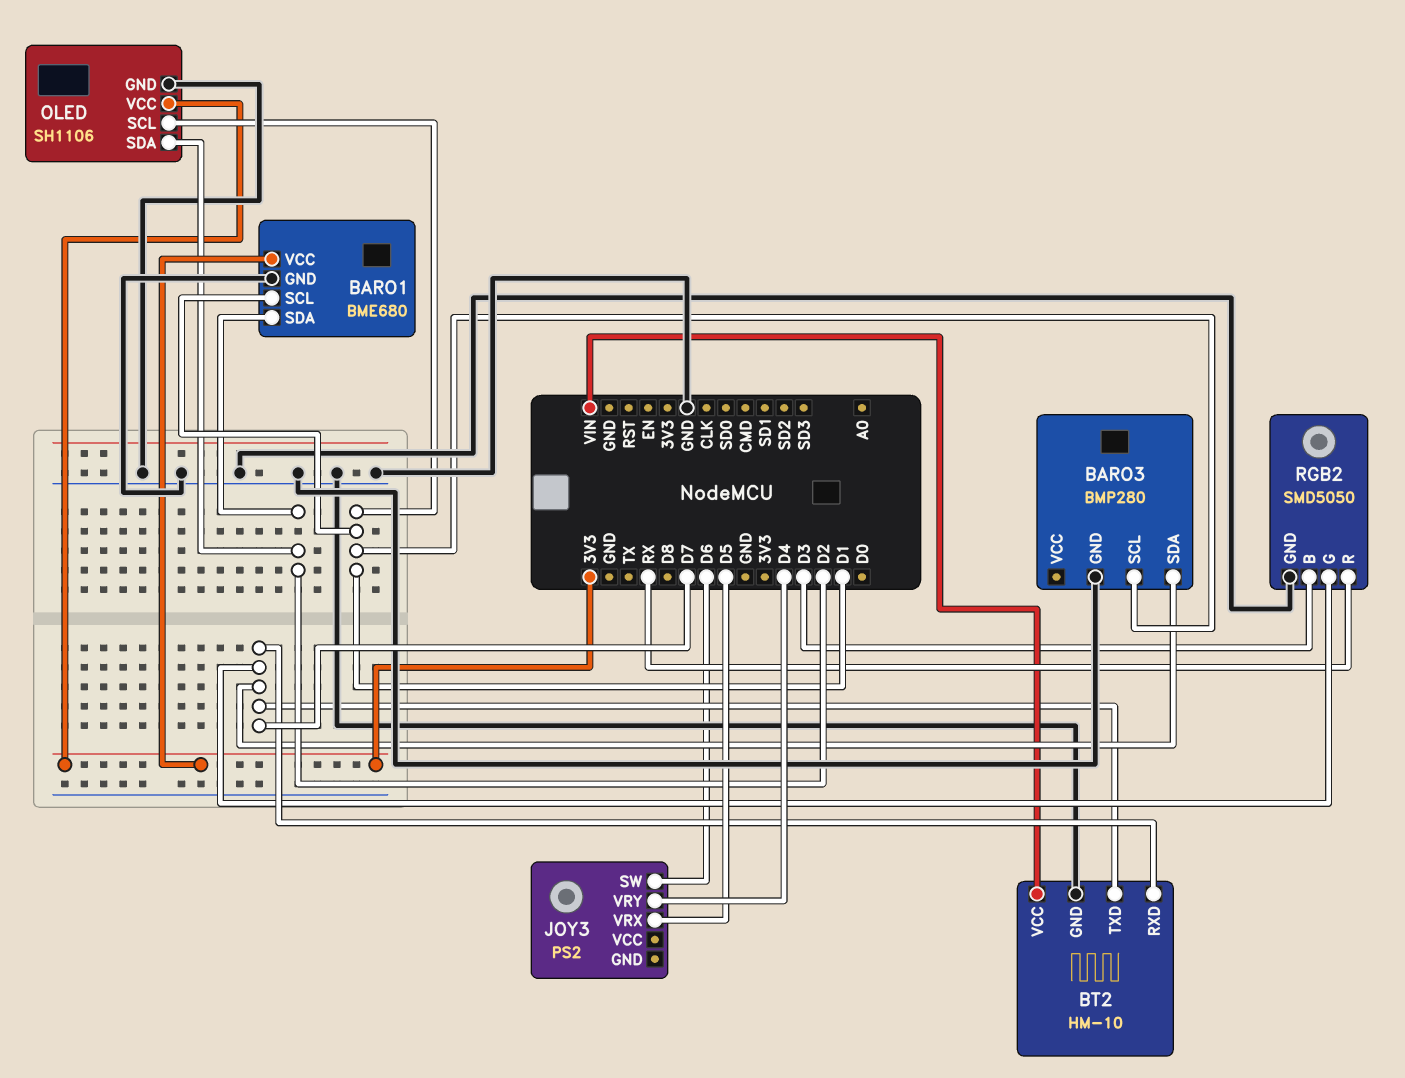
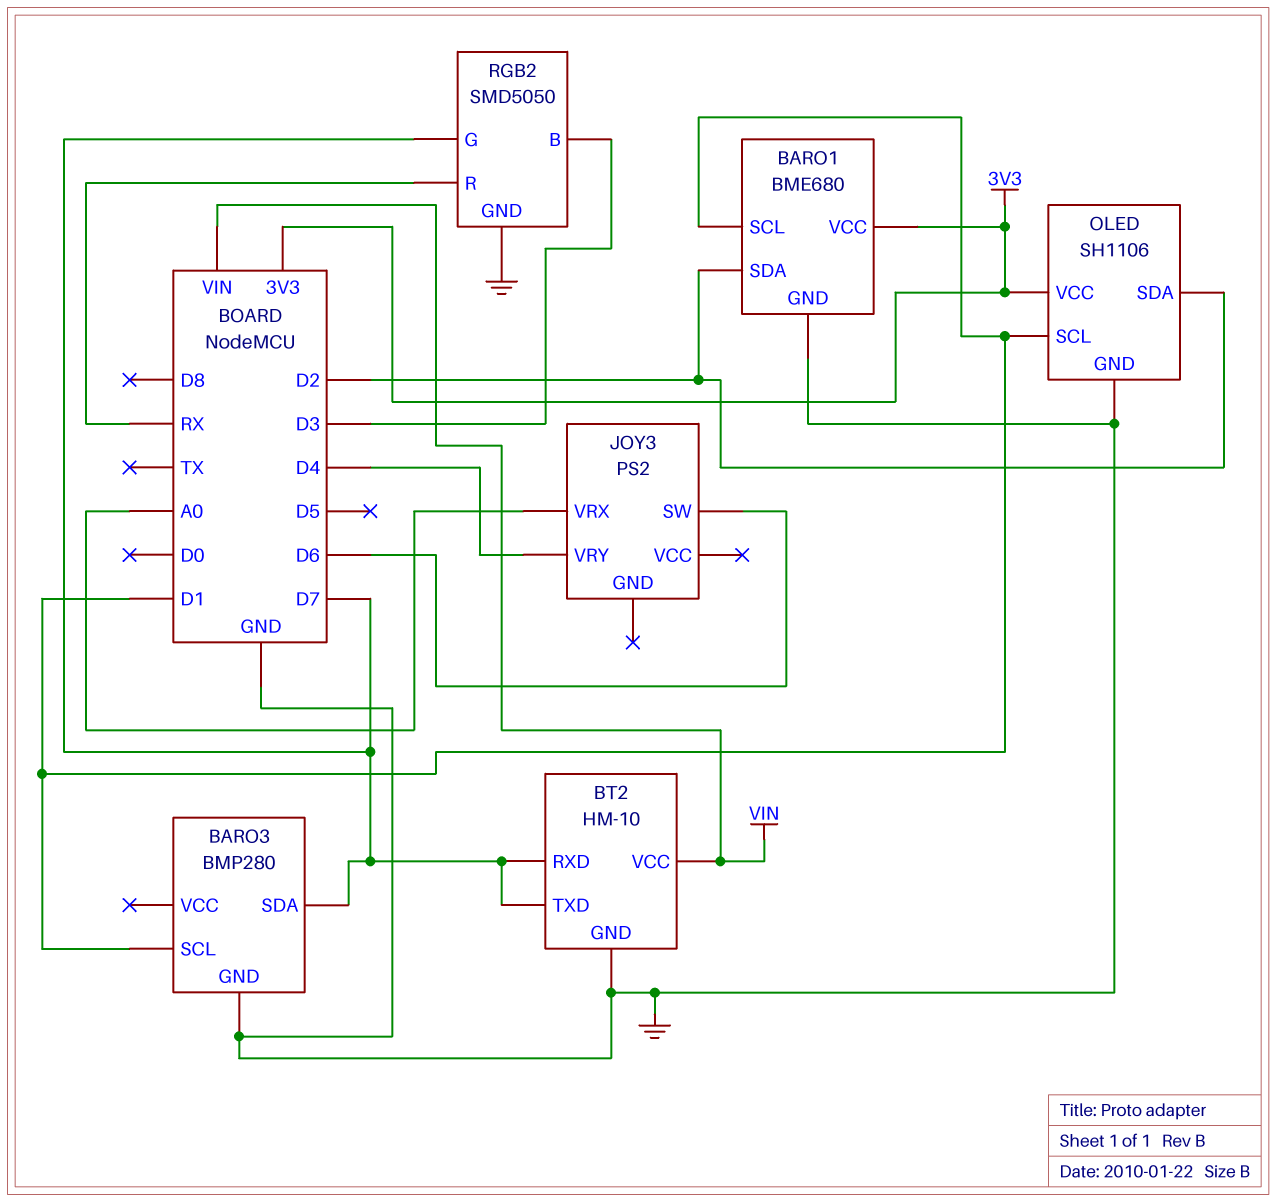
JOY3 pin VRX: D5 -> A0

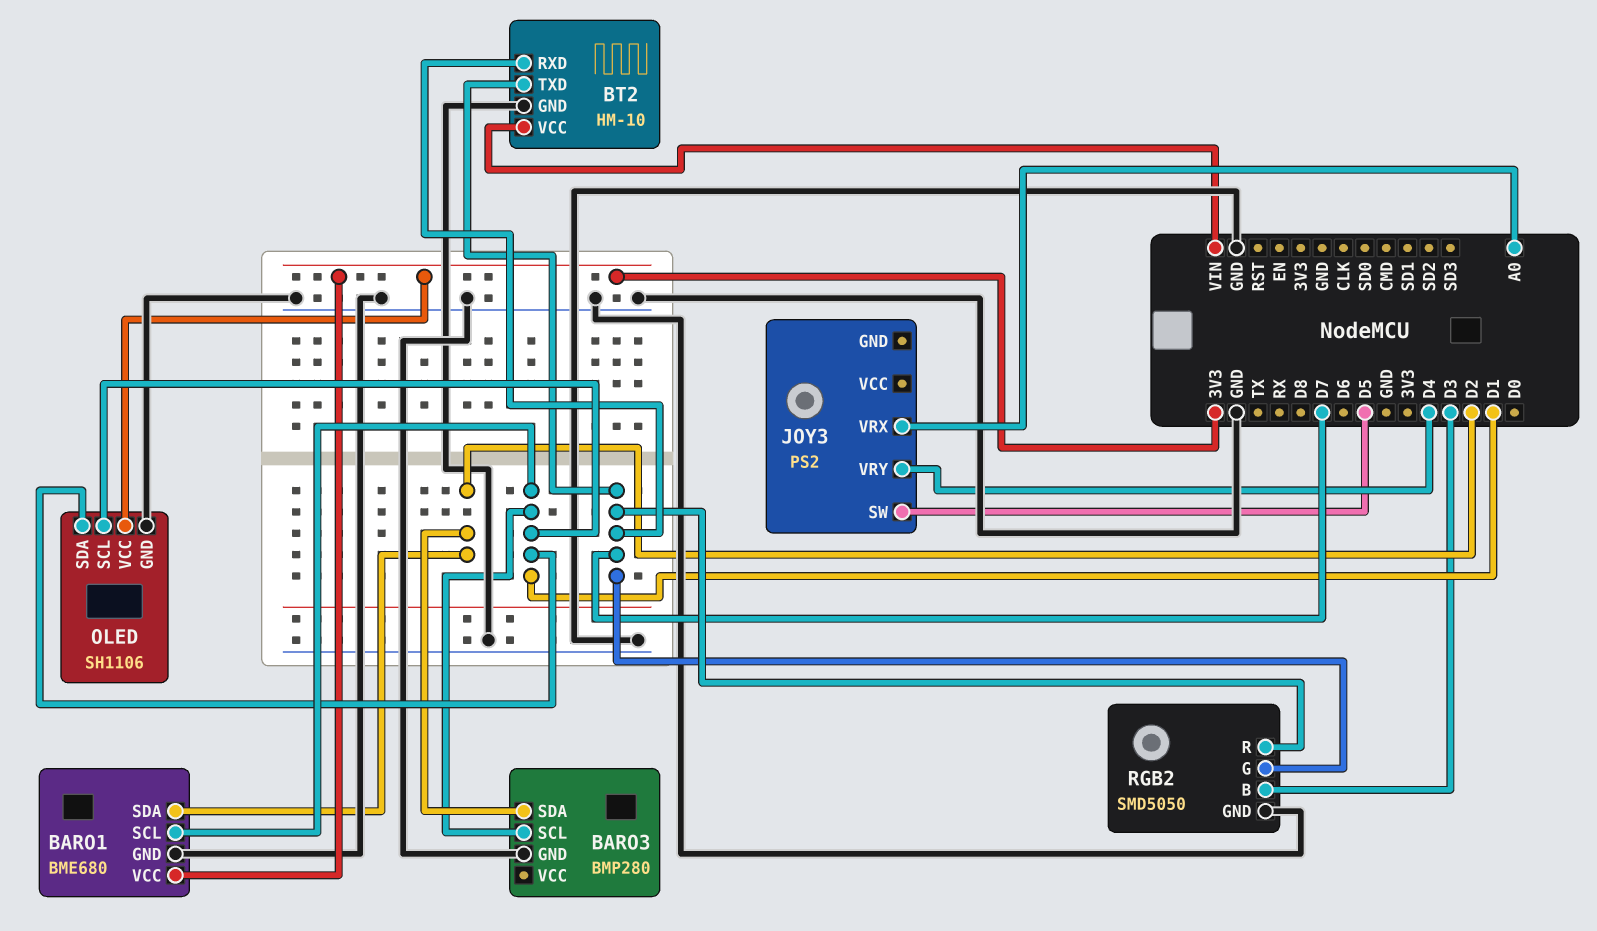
BARO3 pin SDA: D7 -> D2
JOY3 pin SW: D6 -> D5
OLED pin SDA: D2 -> D1
RGB2 pin R: RX -> D7

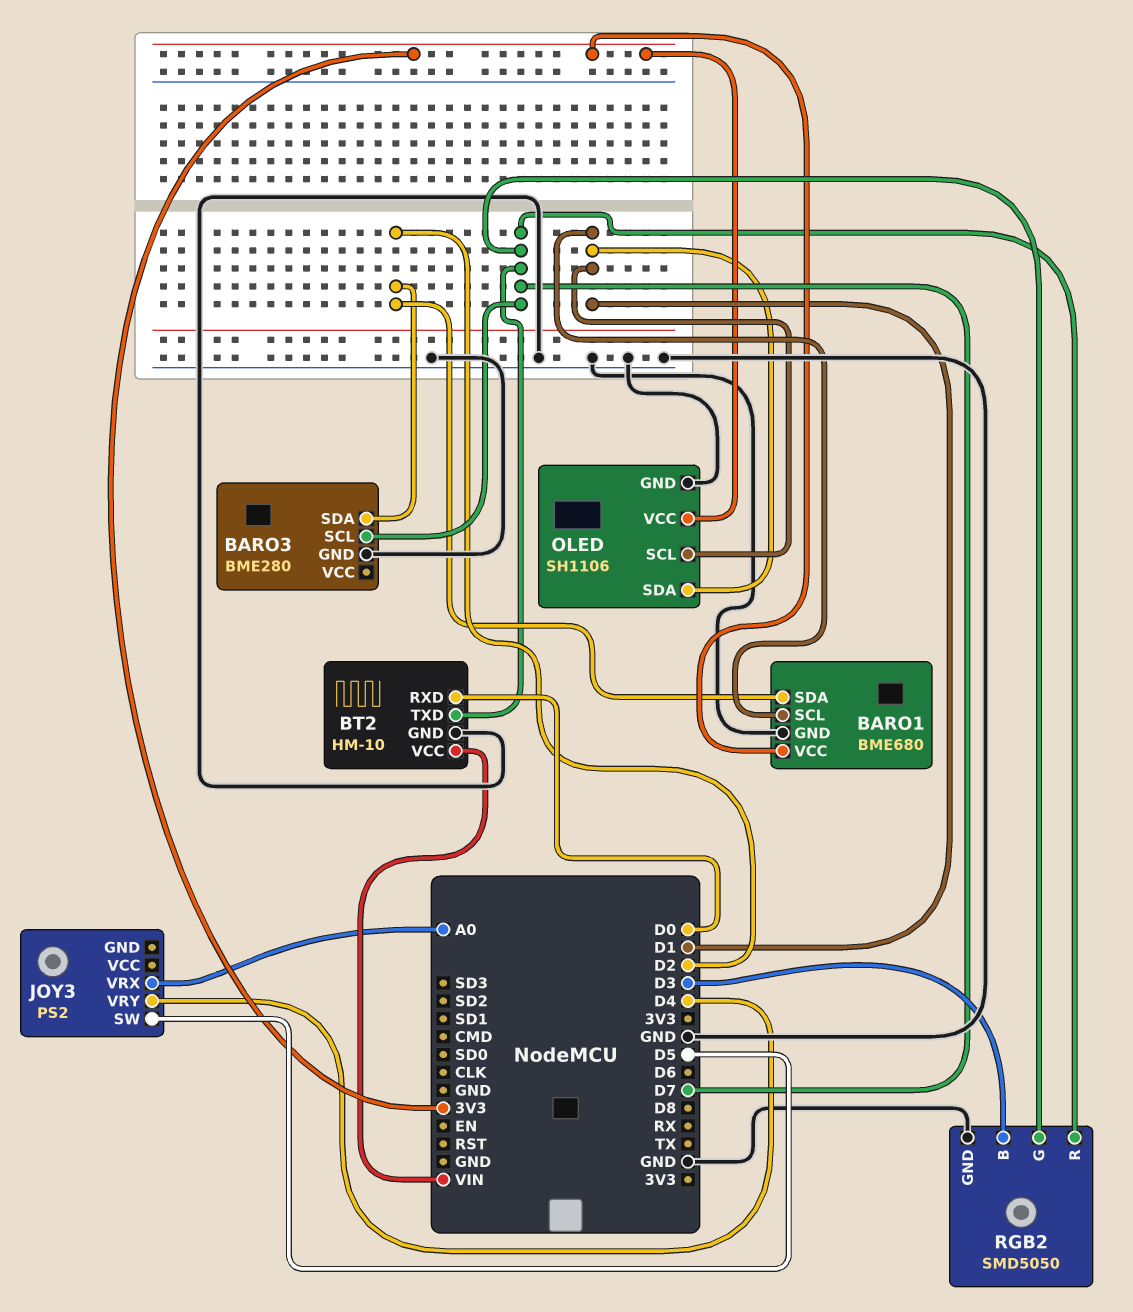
BARO3: BMP280 -> BME280
BARO3 pin SCL: D1 -> D7
BT2 pin RXD: D7 -> D0

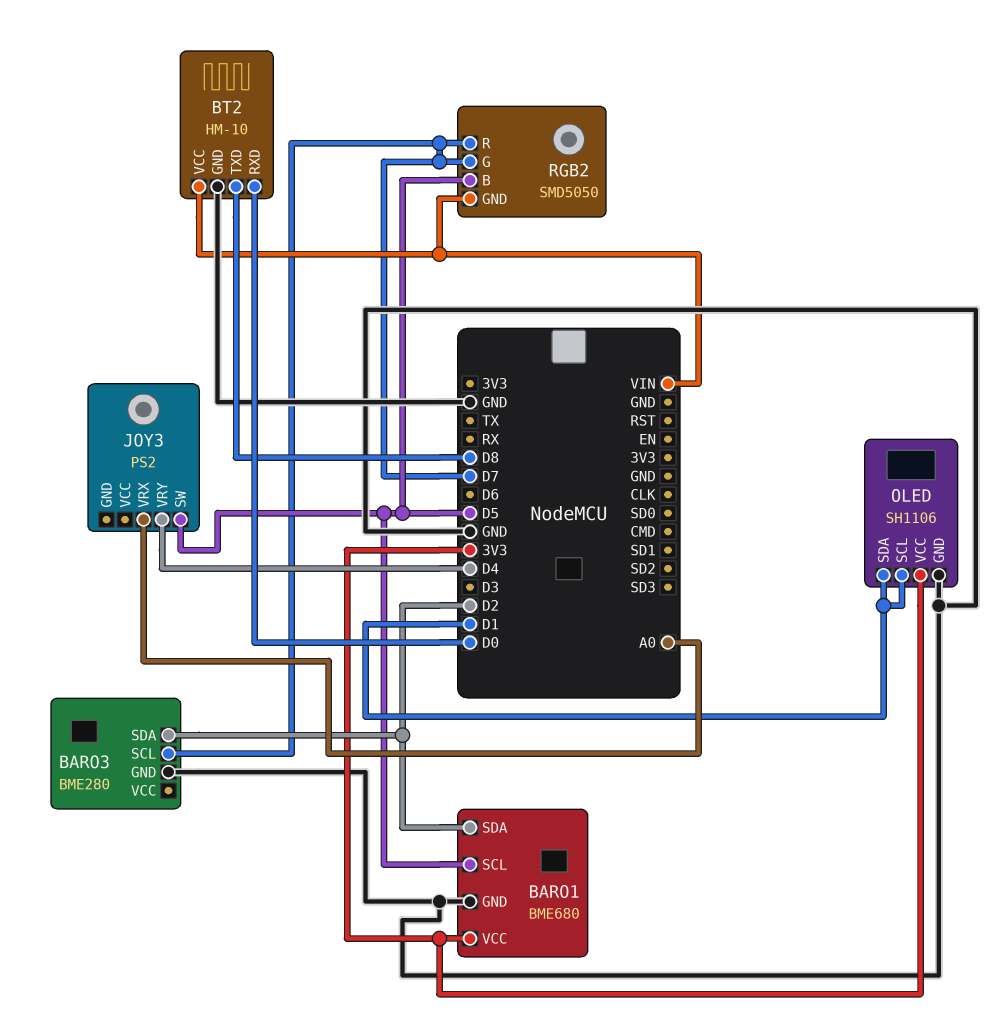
BARO1 pin SCL: D1 -> D5
BT2 pin TXD: D7 -> D8
RGB2 pin B: D3 -> D5
RGB2 pin GND: GND -> VIN

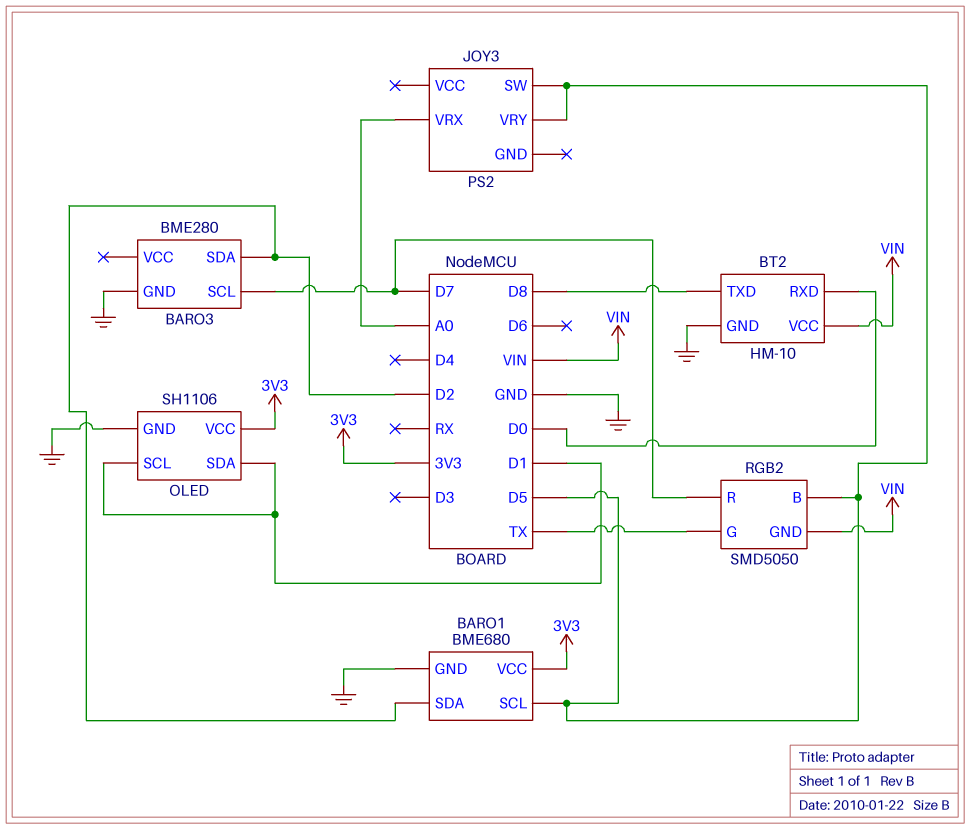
JOY3 pin VRY: D4 -> D5
RGB2 pin G: D7 -> TX

